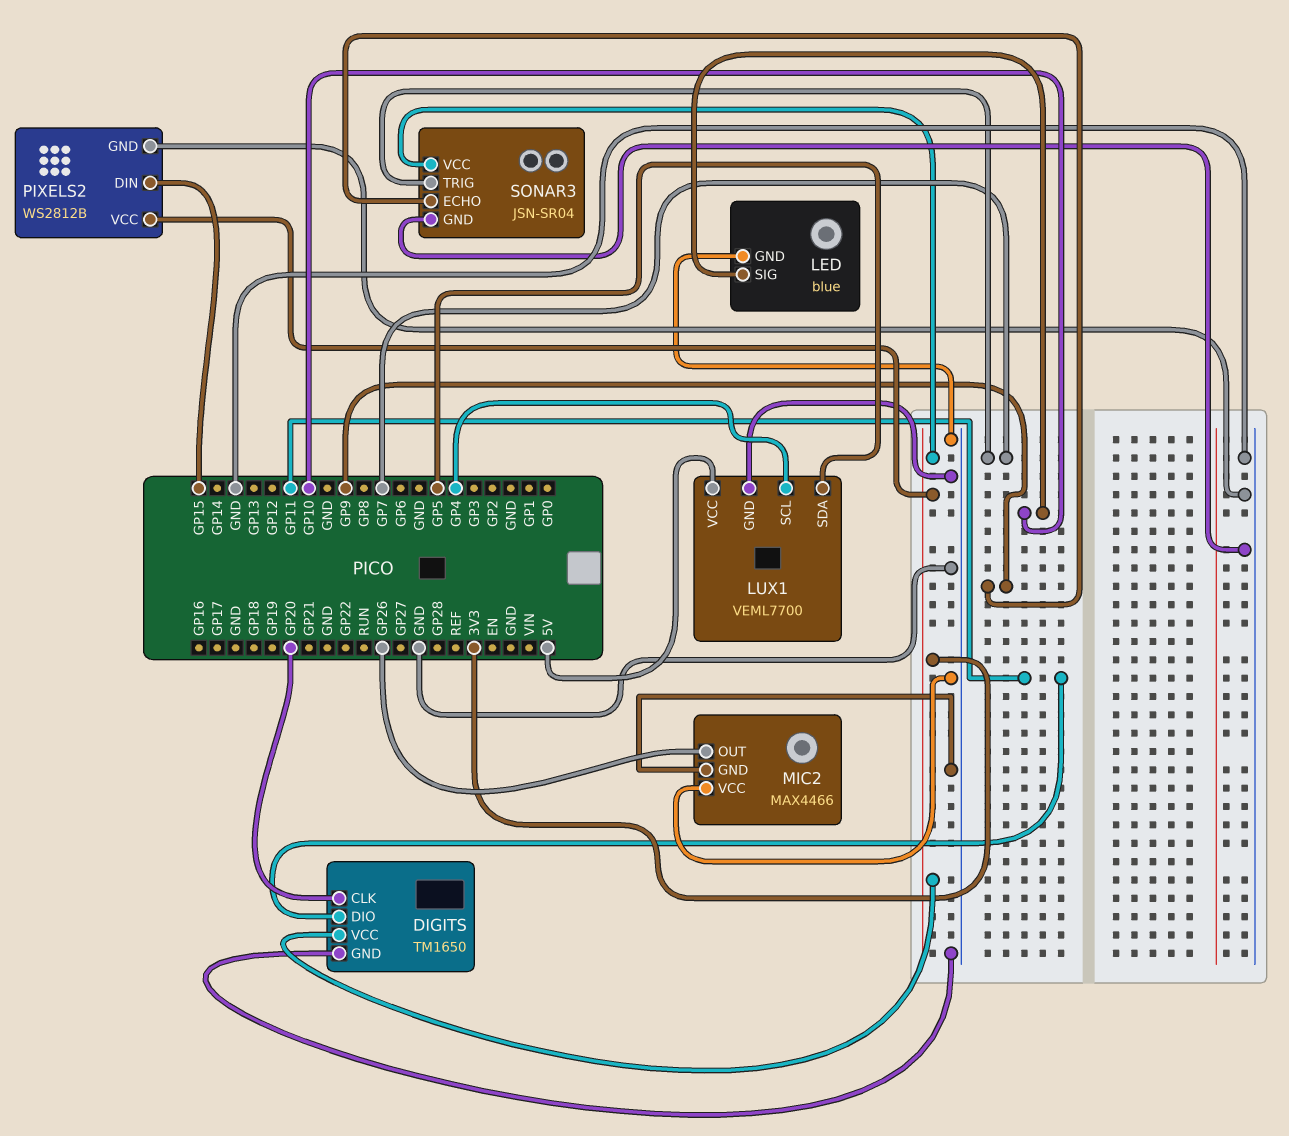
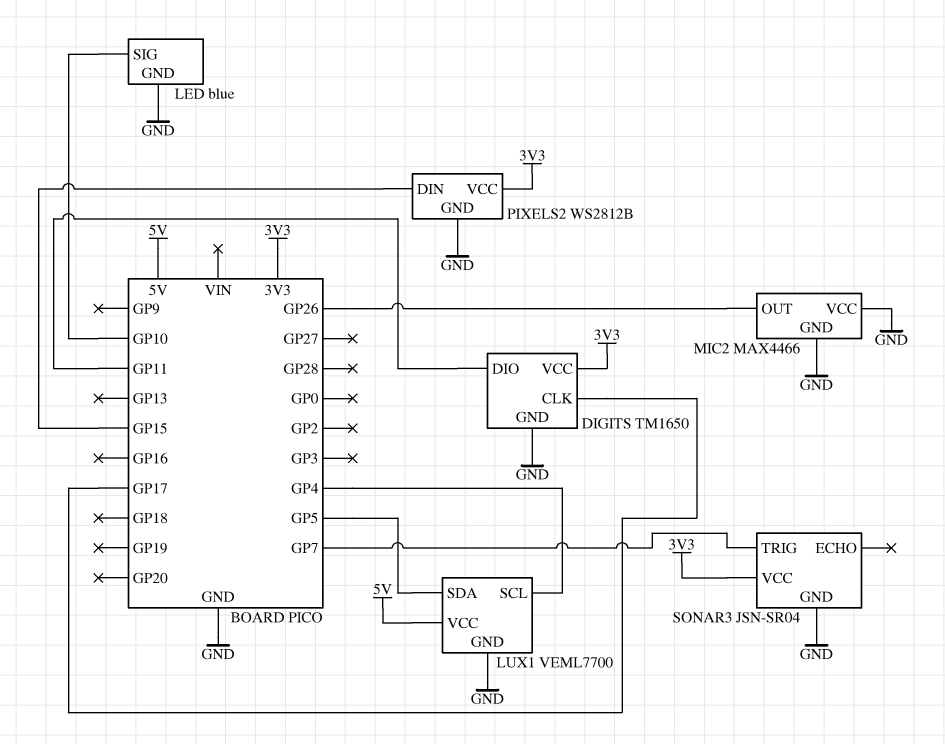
DIGITS pin CLK: GP20 -> GP17
SONAR3 pin ECHO: GP9 -> none

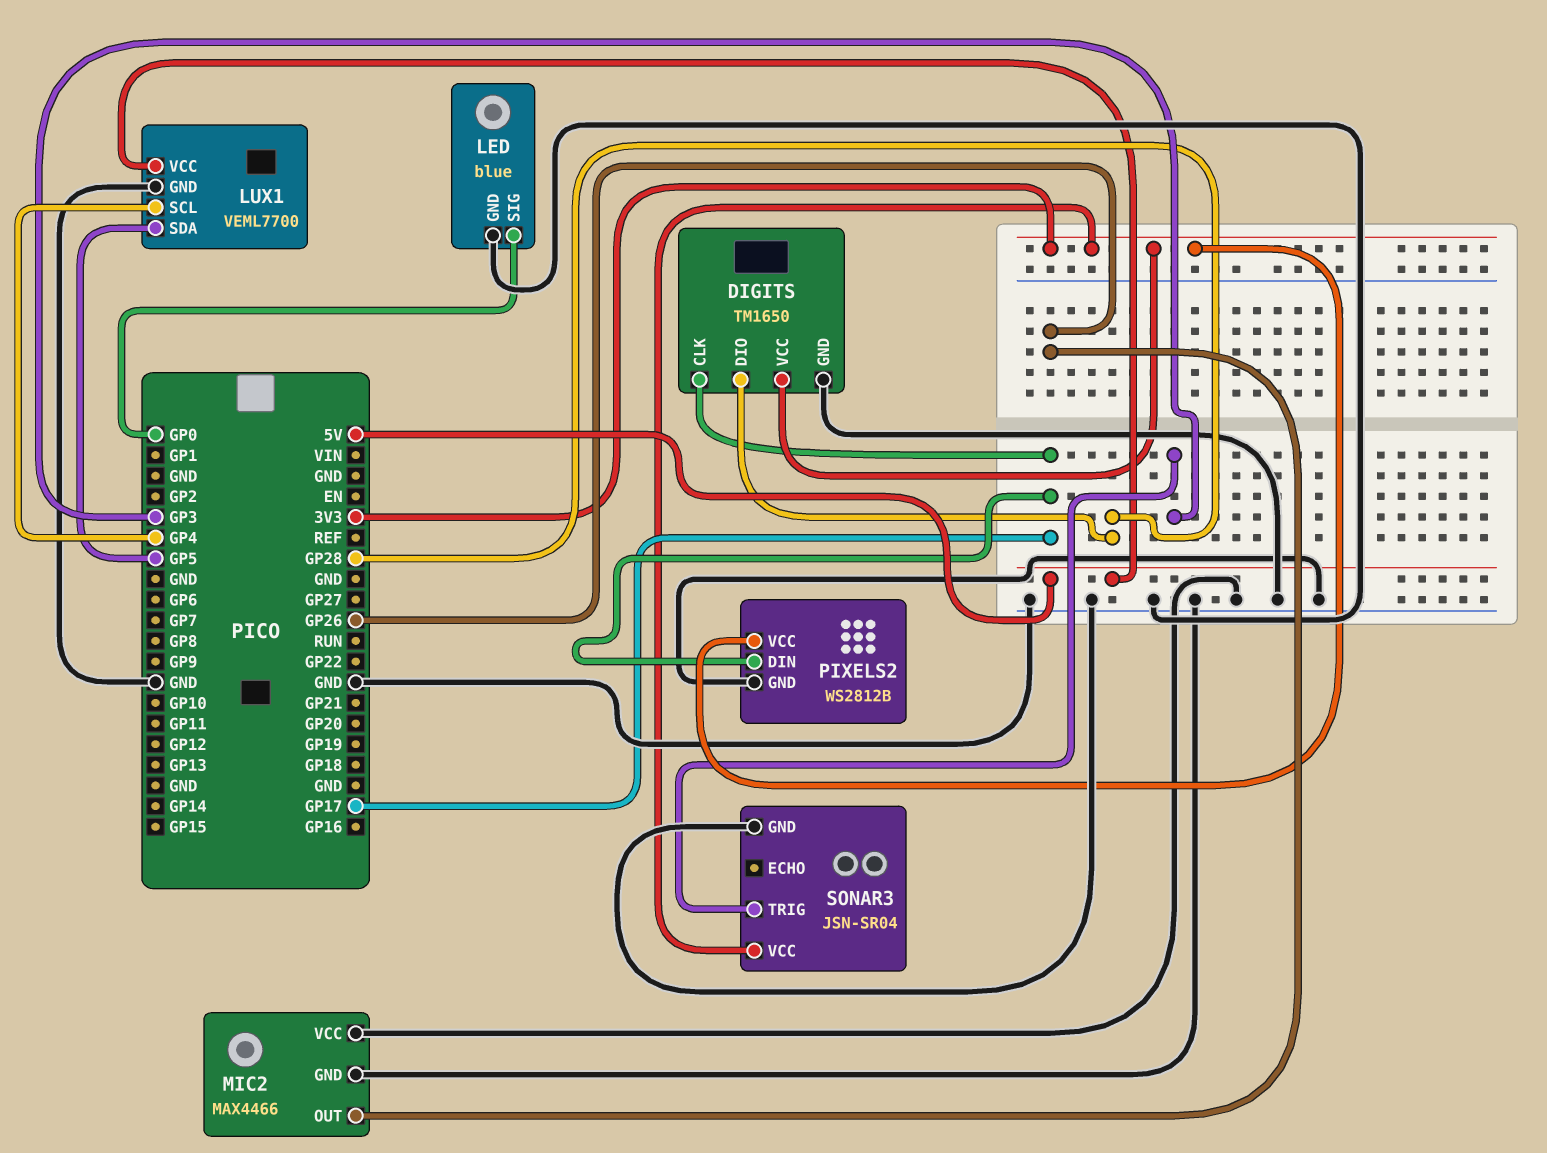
DIGITS pin DIO: GP11 -> GP28
LED pin SIG: GP10 -> GP0
PIXELS2 pin DIN: GP15 -> GP17
SONAR3 pin TRIG: GP7 -> GP3

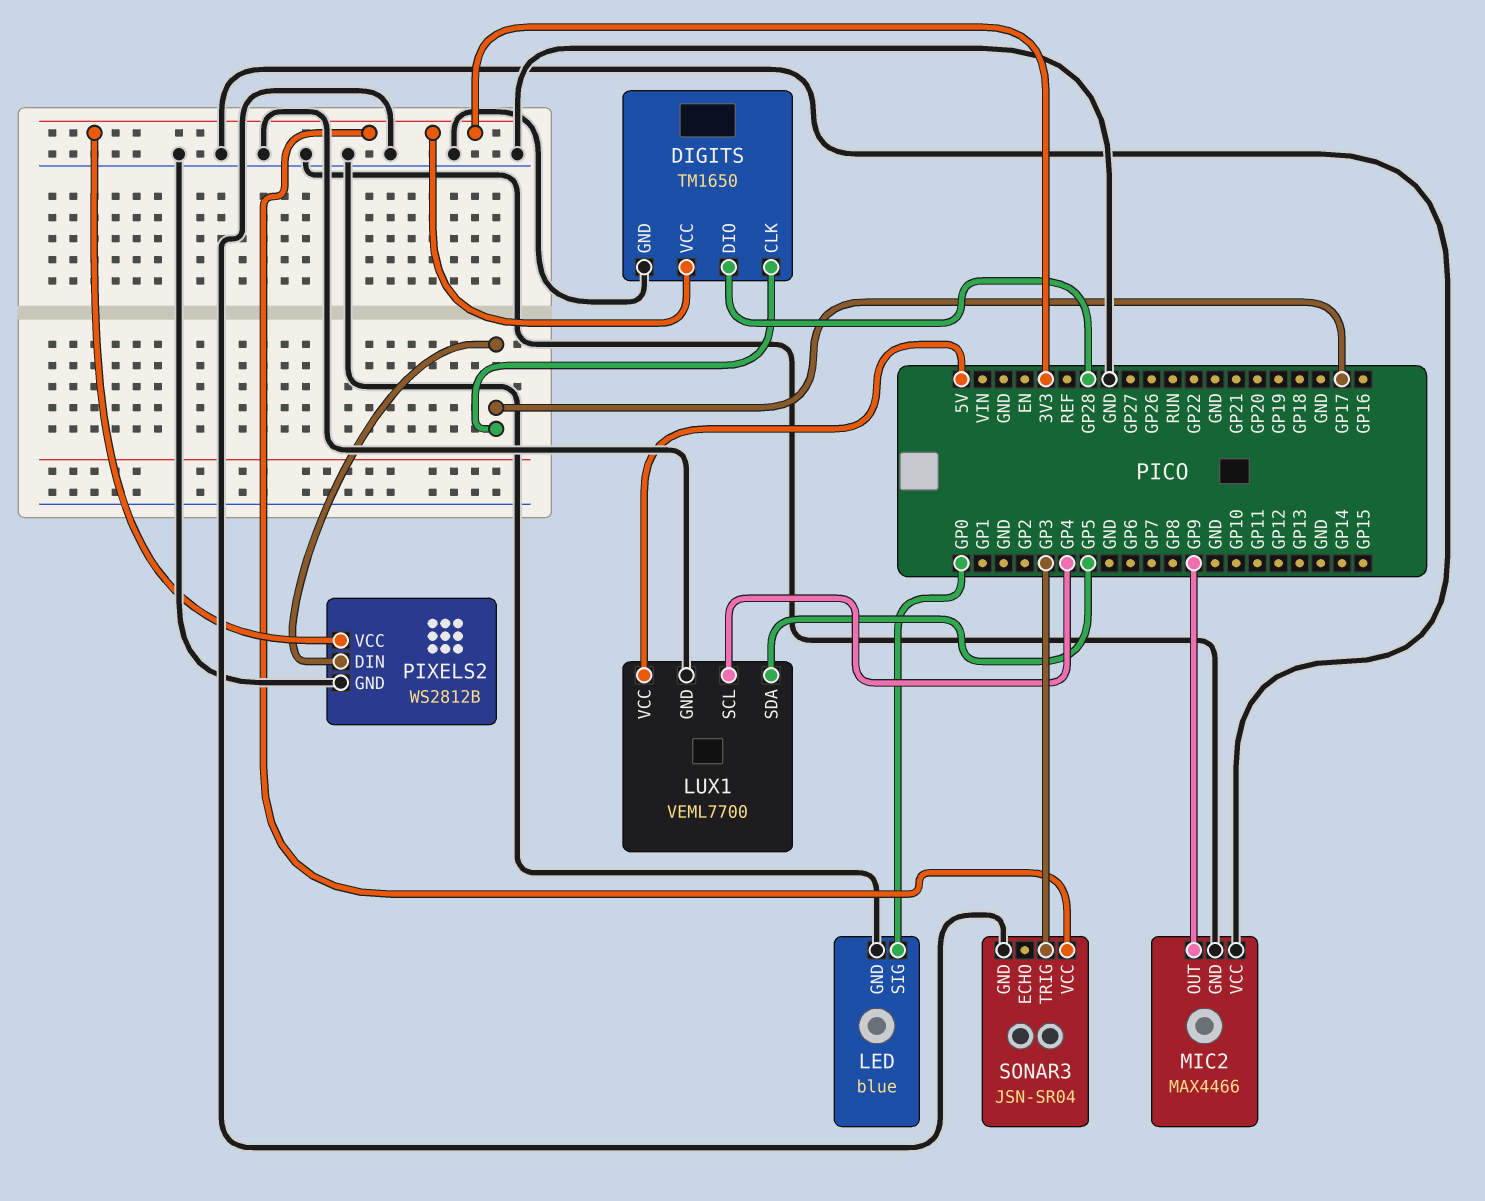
MIC2 pin OUT: GP26 -> GP9

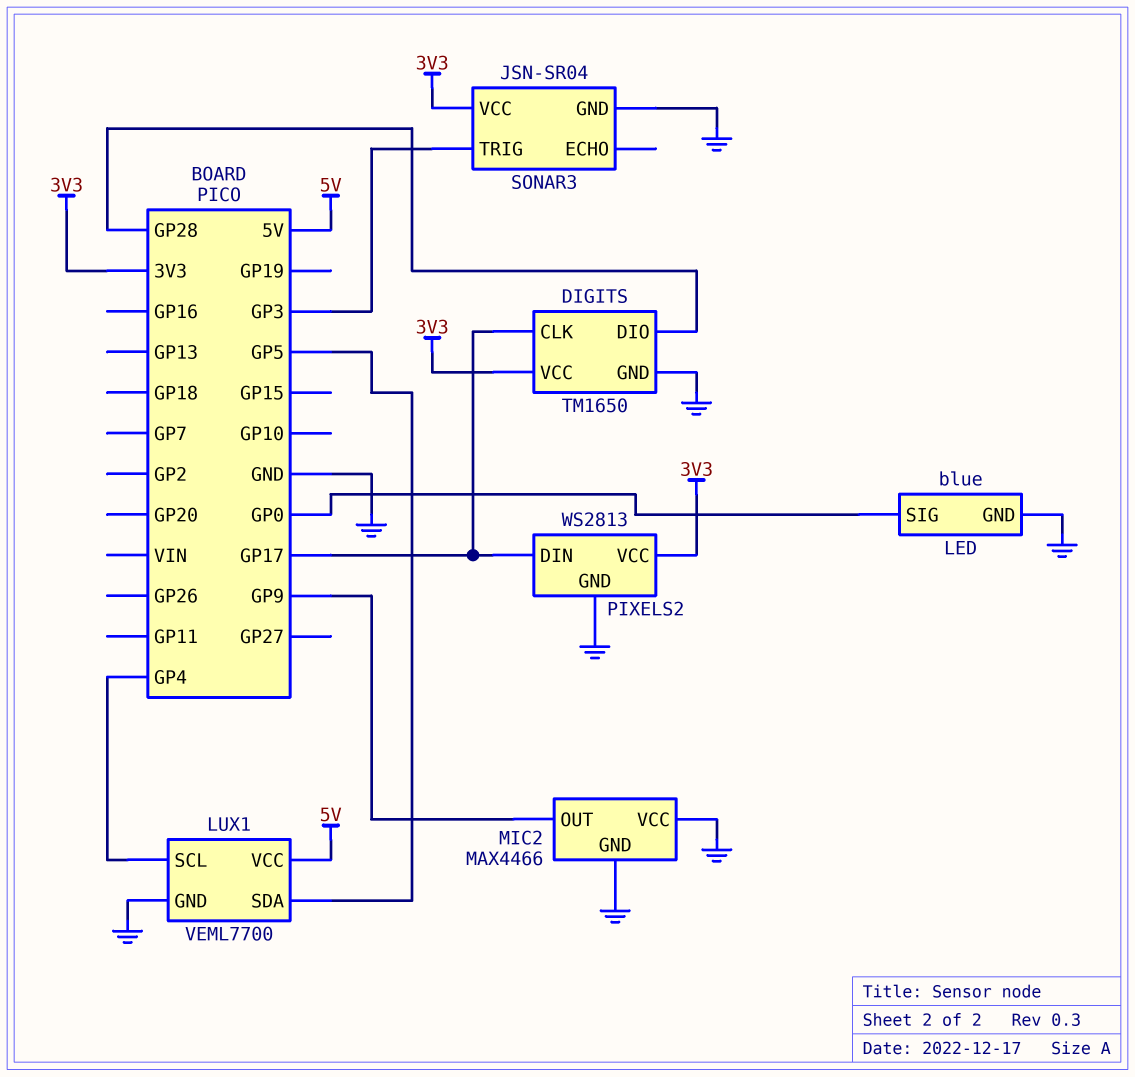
PIXELS2: WS2812B -> WS2813

